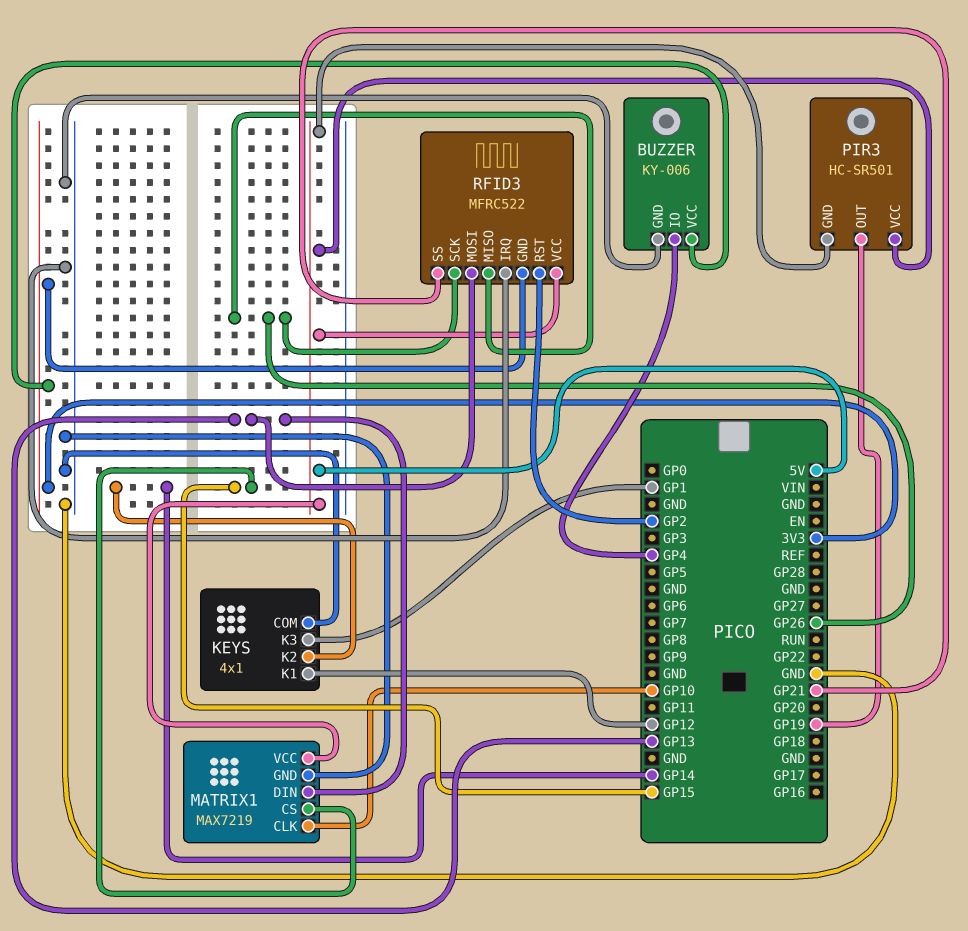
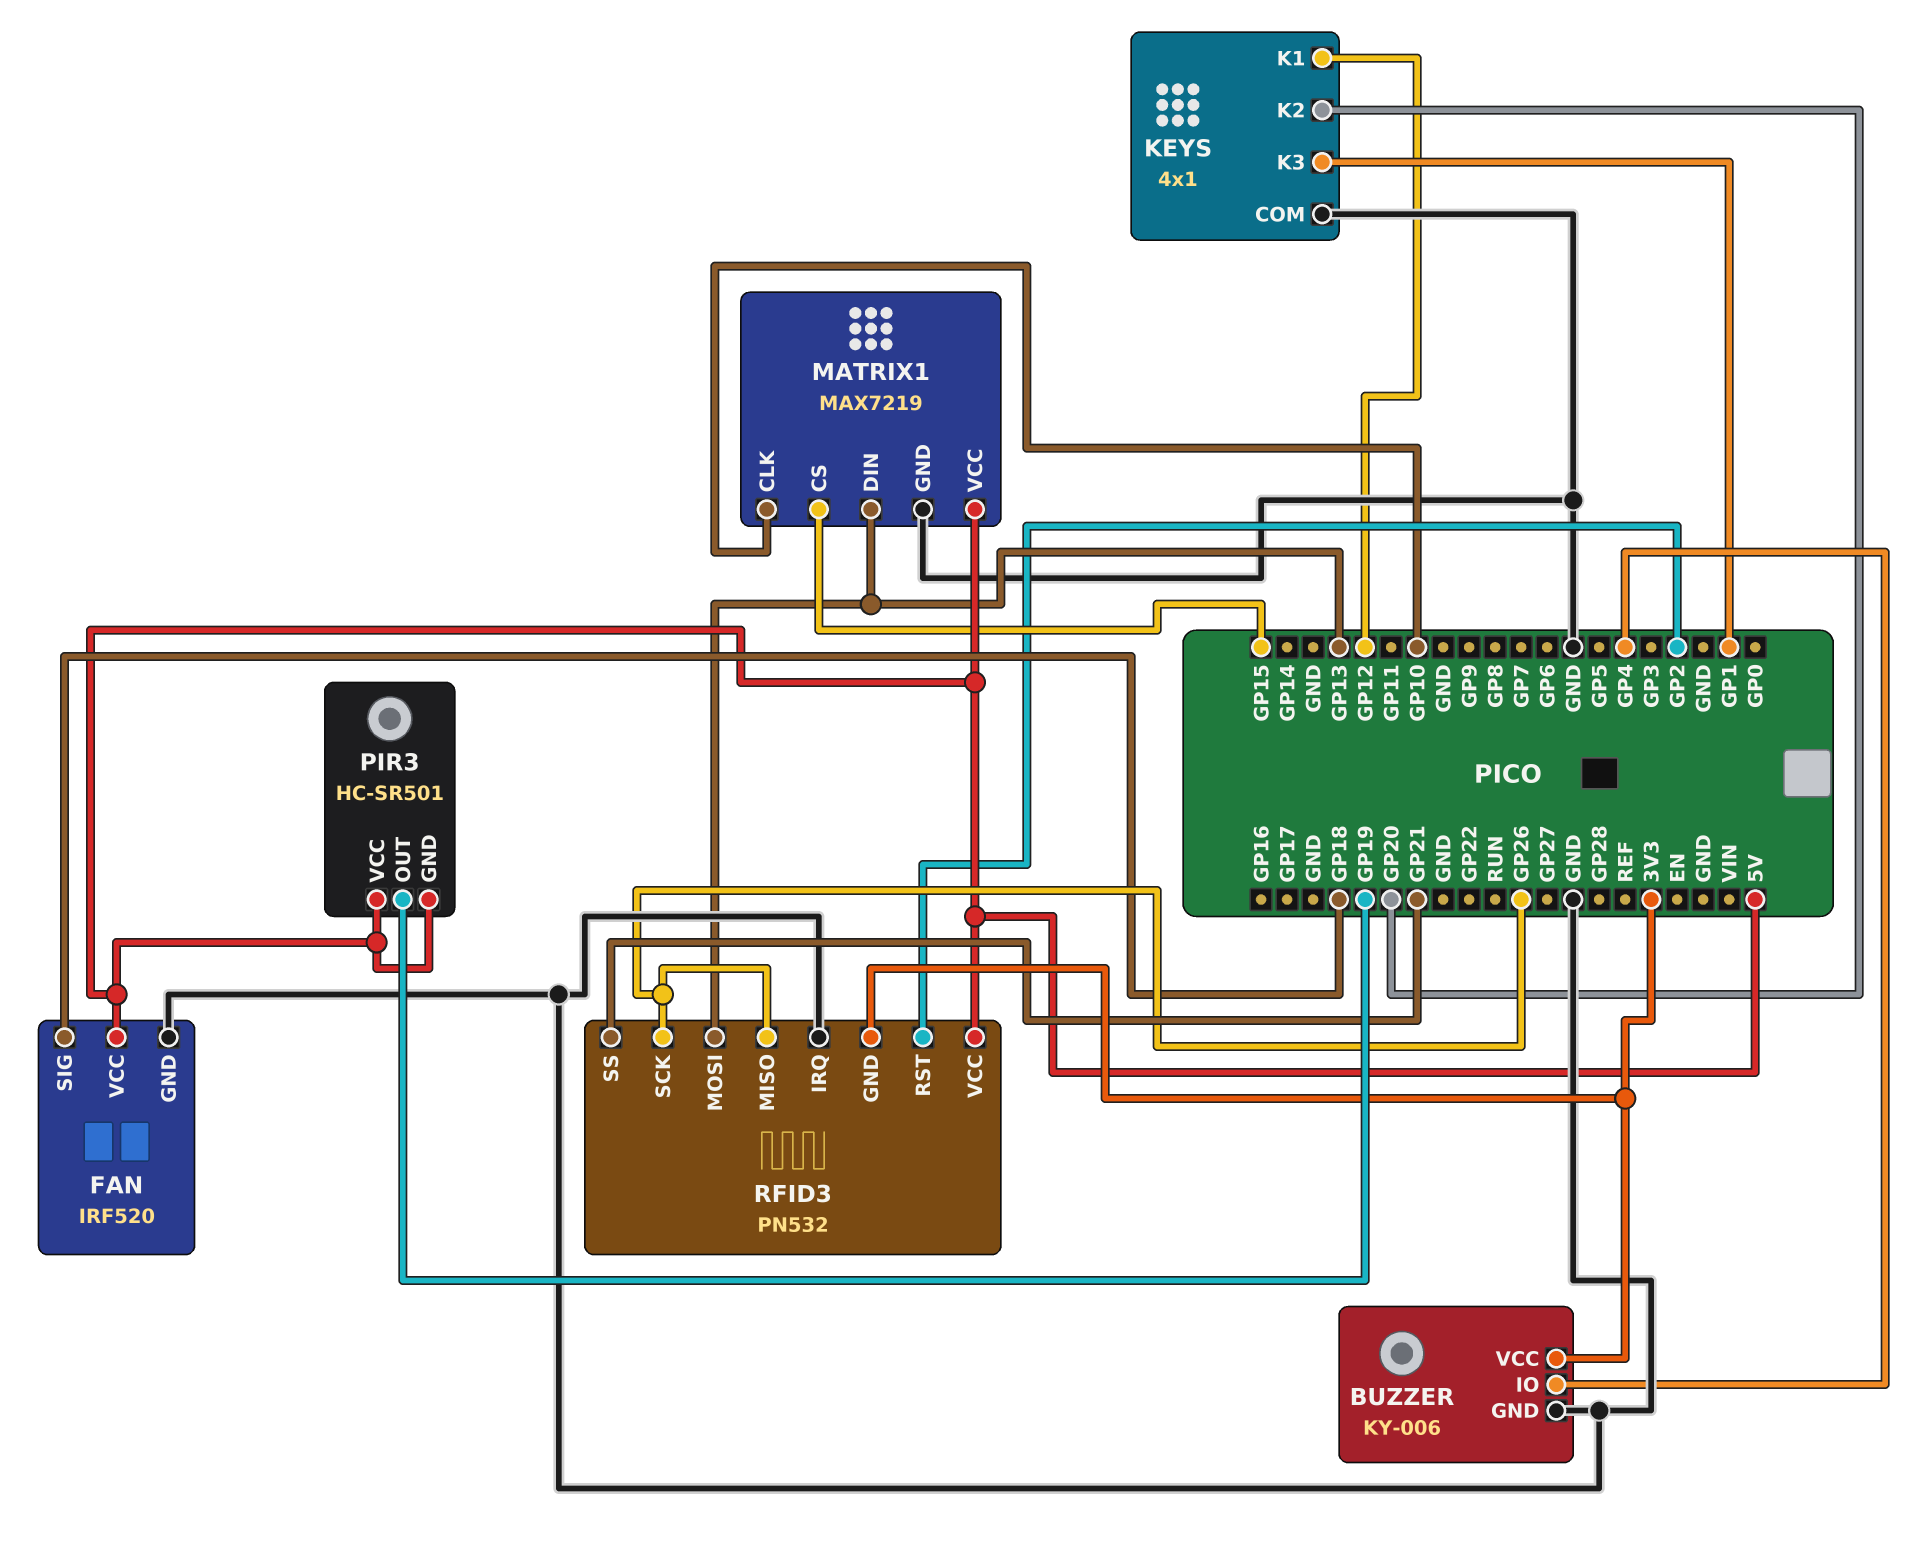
FAN: none -> IRF520
FAN pin GND: none -> GND
FAN pin SIG: none -> GP18
FAN pin VCC: none -> 5V
KEYS pin K2: GP14 -> GP20
RFID3: MFRC522 -> PN532

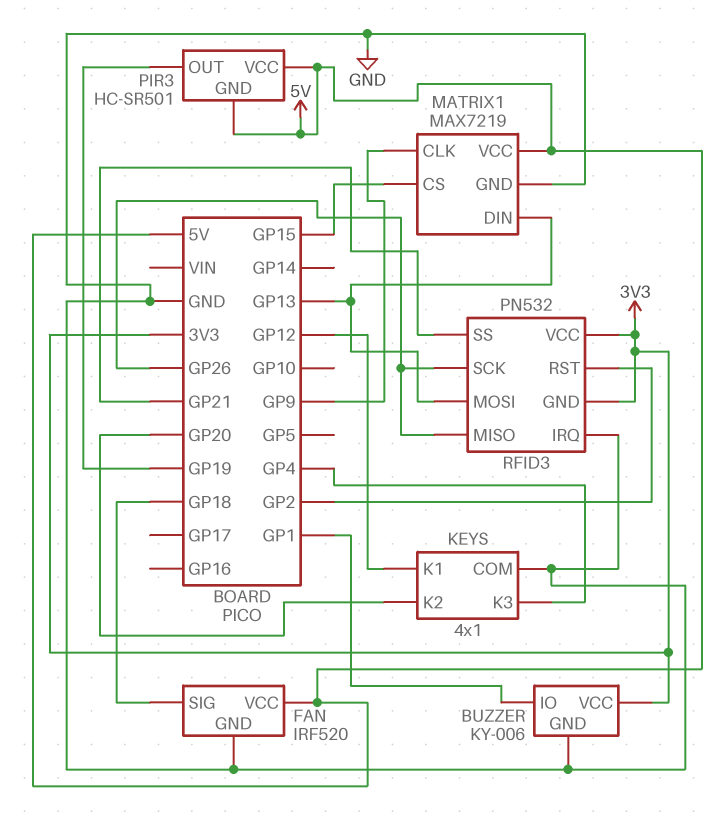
BUZZER pin IO: GP4 -> GP1
KEYS pin K3: GP1 -> GP4
MATRIX1 pin CLK: GP10 -> GP9
RFID3 pin VCC: 5V -> 3V3

